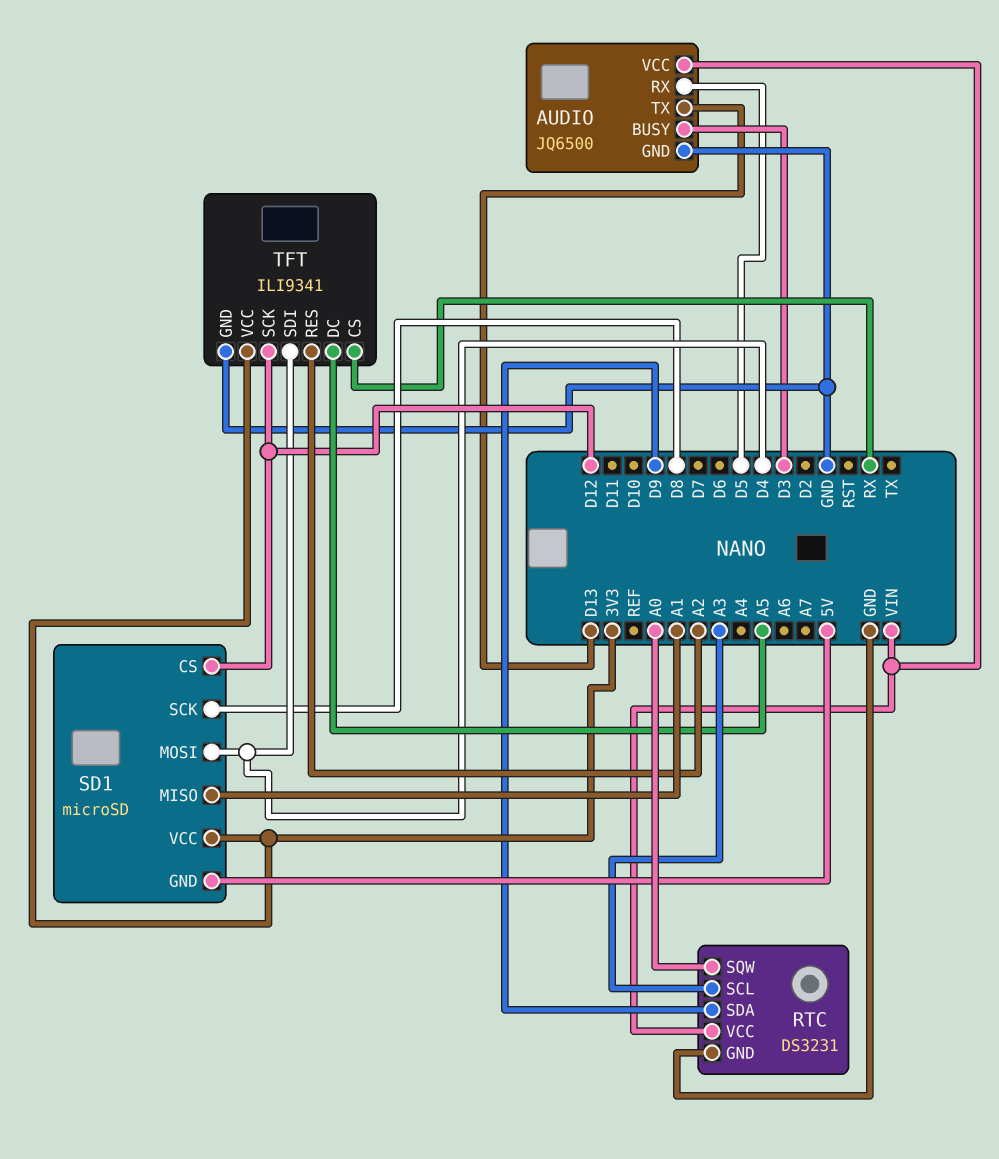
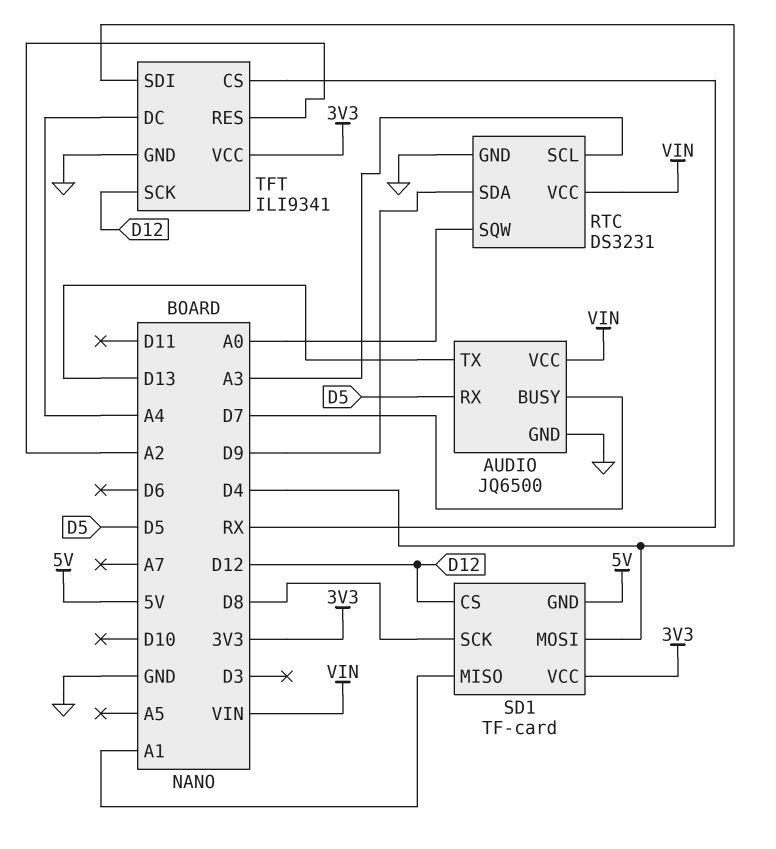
AUDIO pin BUSY: D3 -> D7
SD1: microSD -> TF-card
TFT pin DC: A5 -> A4

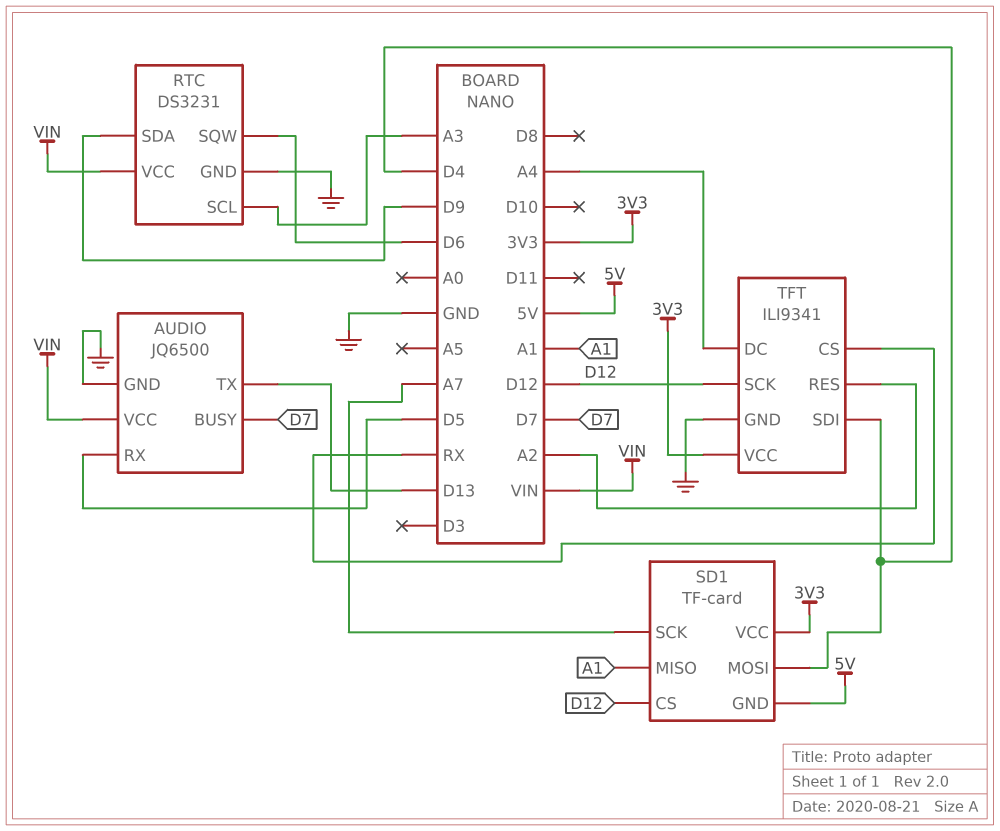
RTC pin SQW: A0 -> D6
SD1 pin SCK: D8 -> A7

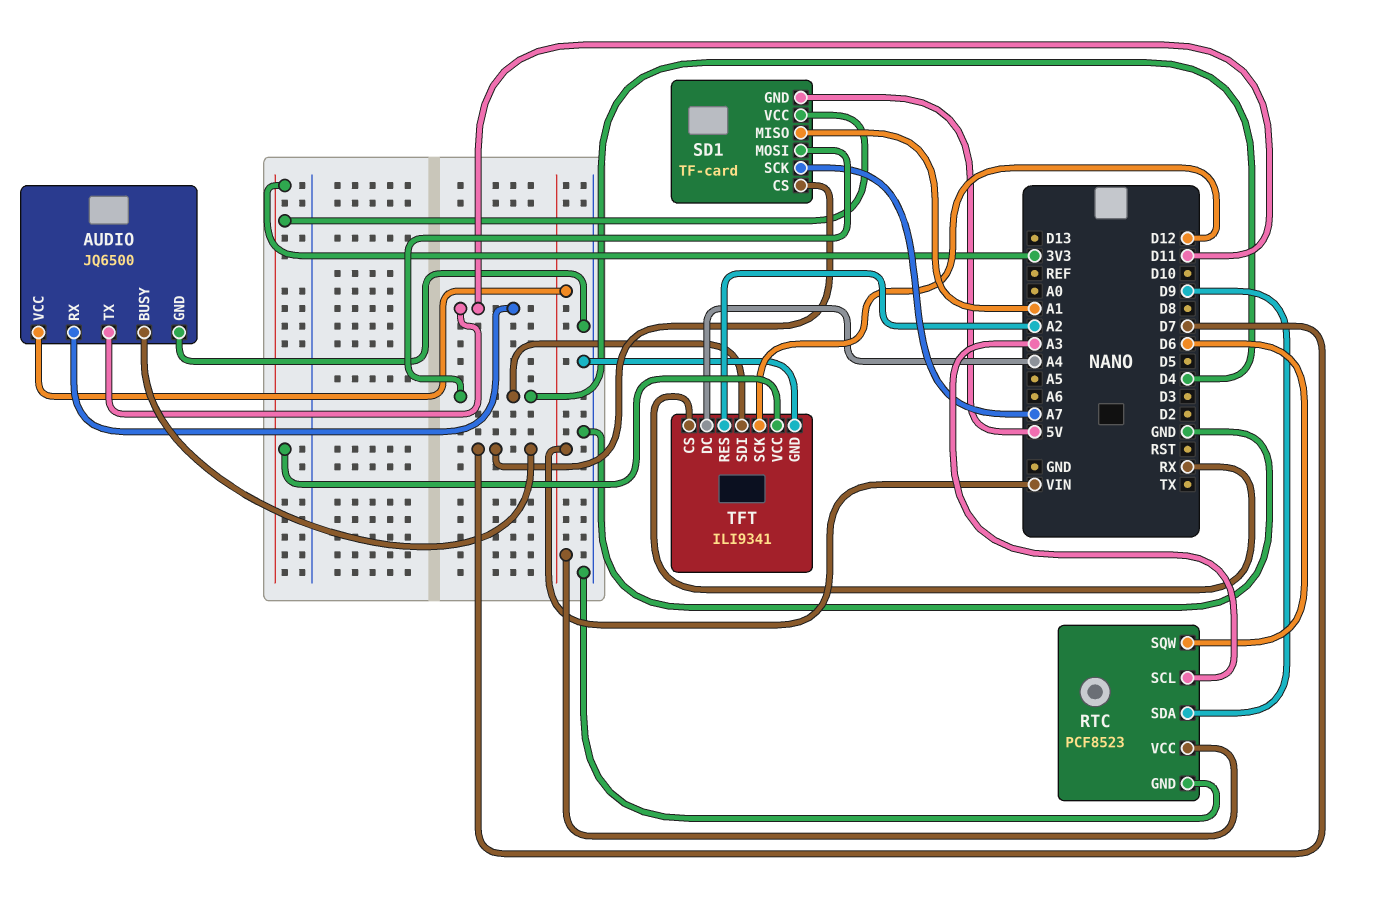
AUDIO pin RX: D5 -> D11
AUDIO pin TX: D13 -> D11
RTC: DS3231 -> PCF8523
SD1 pin CS: D12 -> D7

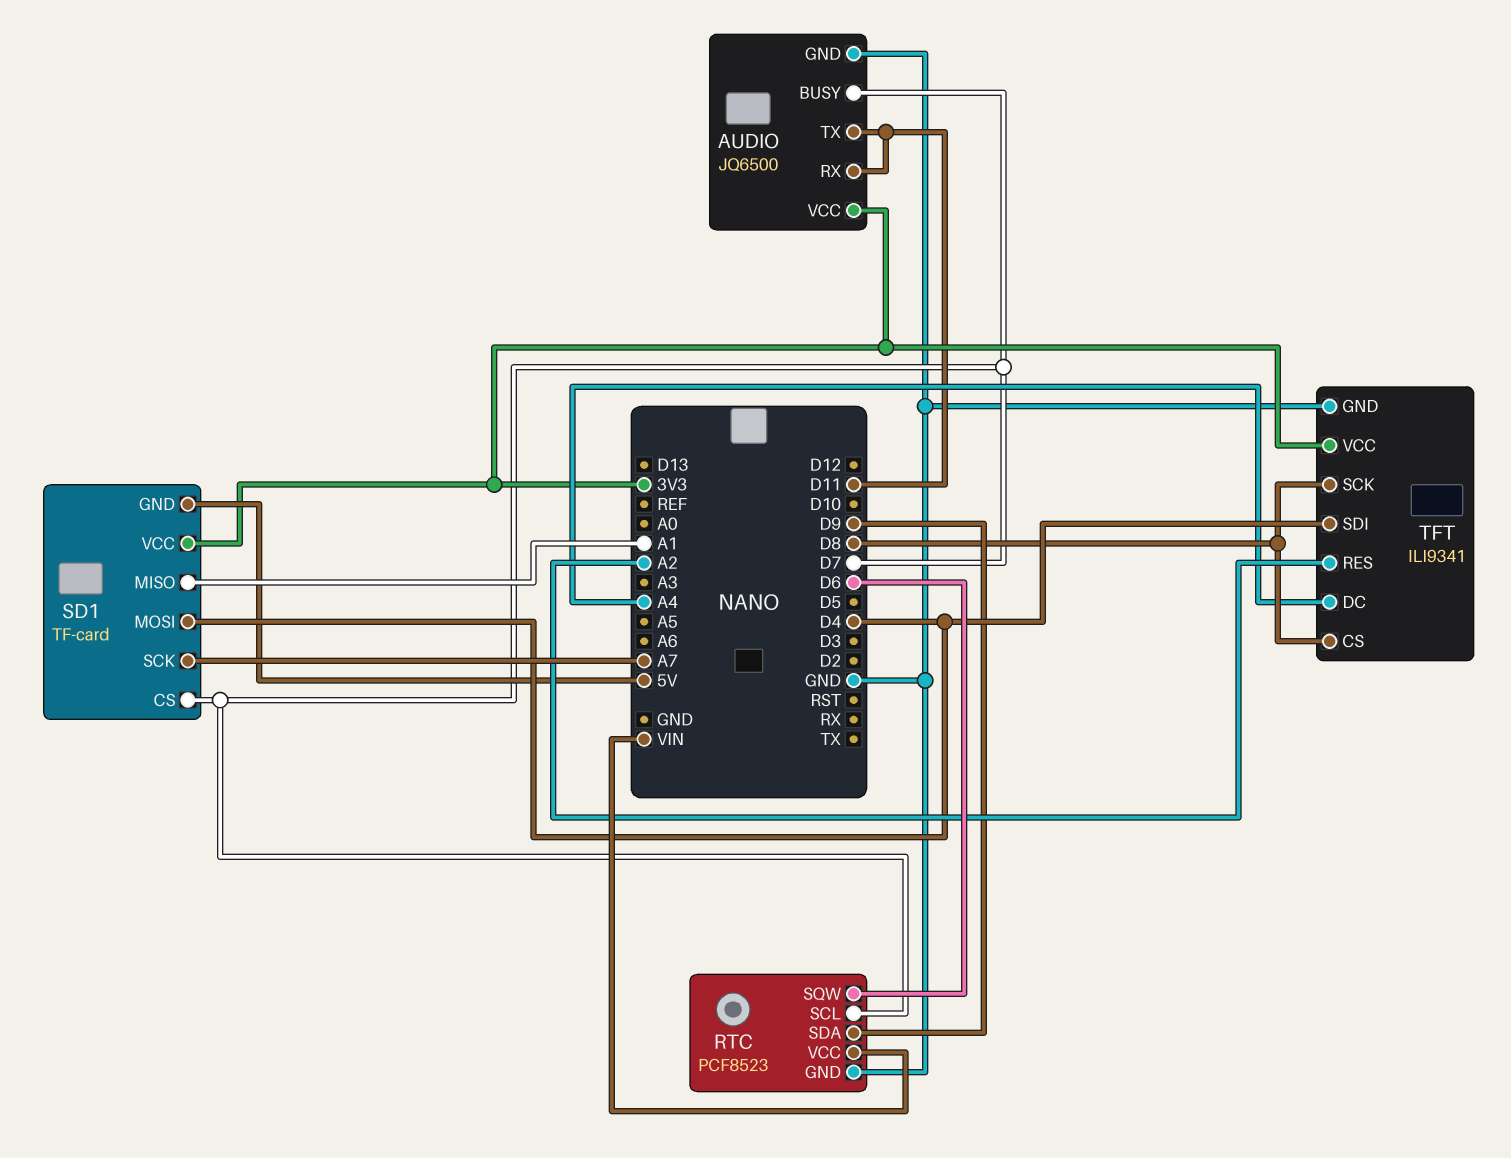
AUDIO pin VCC: VIN -> 3V3
RTC pin SCL: A3 -> D7
TFT pin CS: RX -> D8
TFT pin SCK: D12 -> D8

